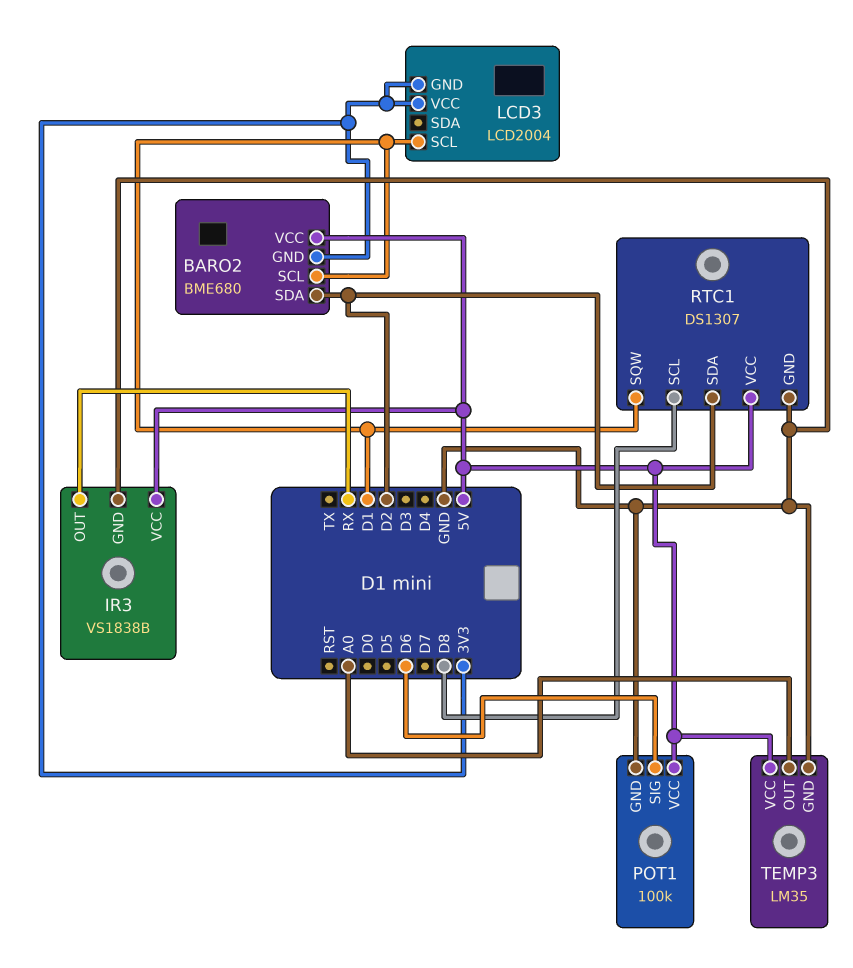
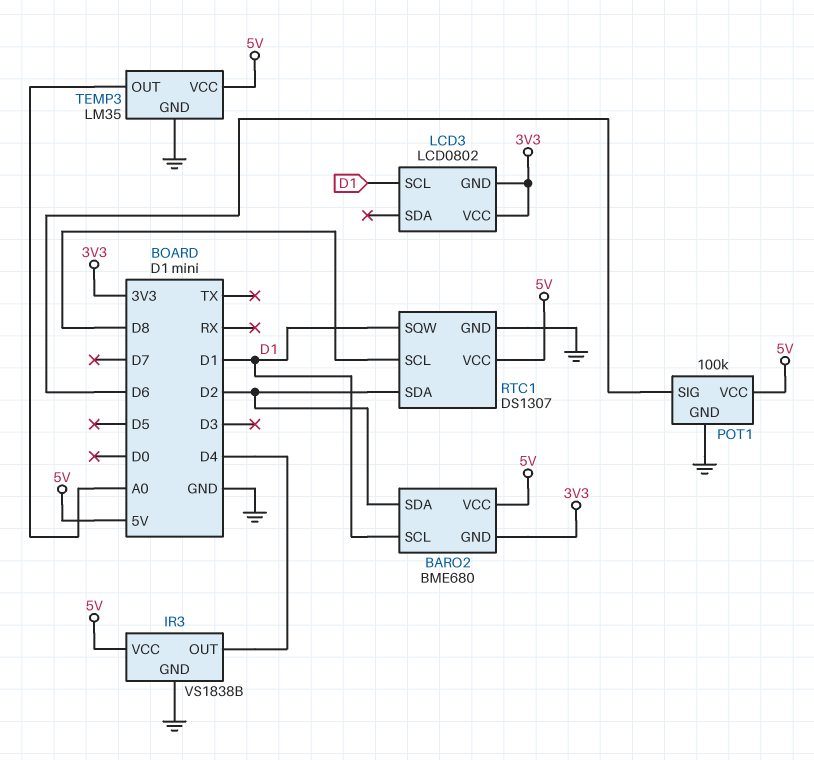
IR3 pin OUT: RX -> D4
LCD3: LCD2004 -> LCD0802

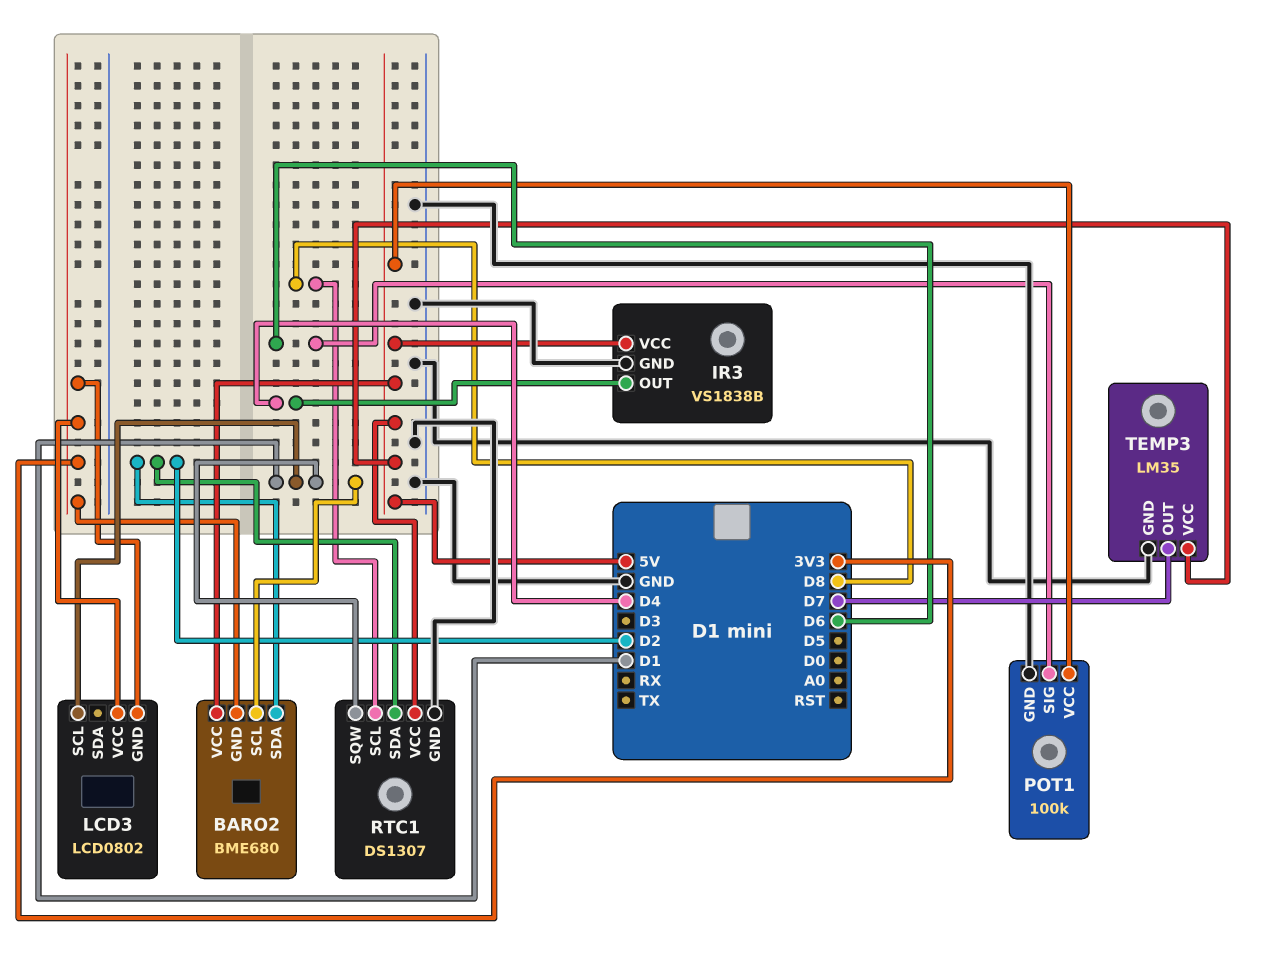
TEMP3 pin OUT: A0 -> D7

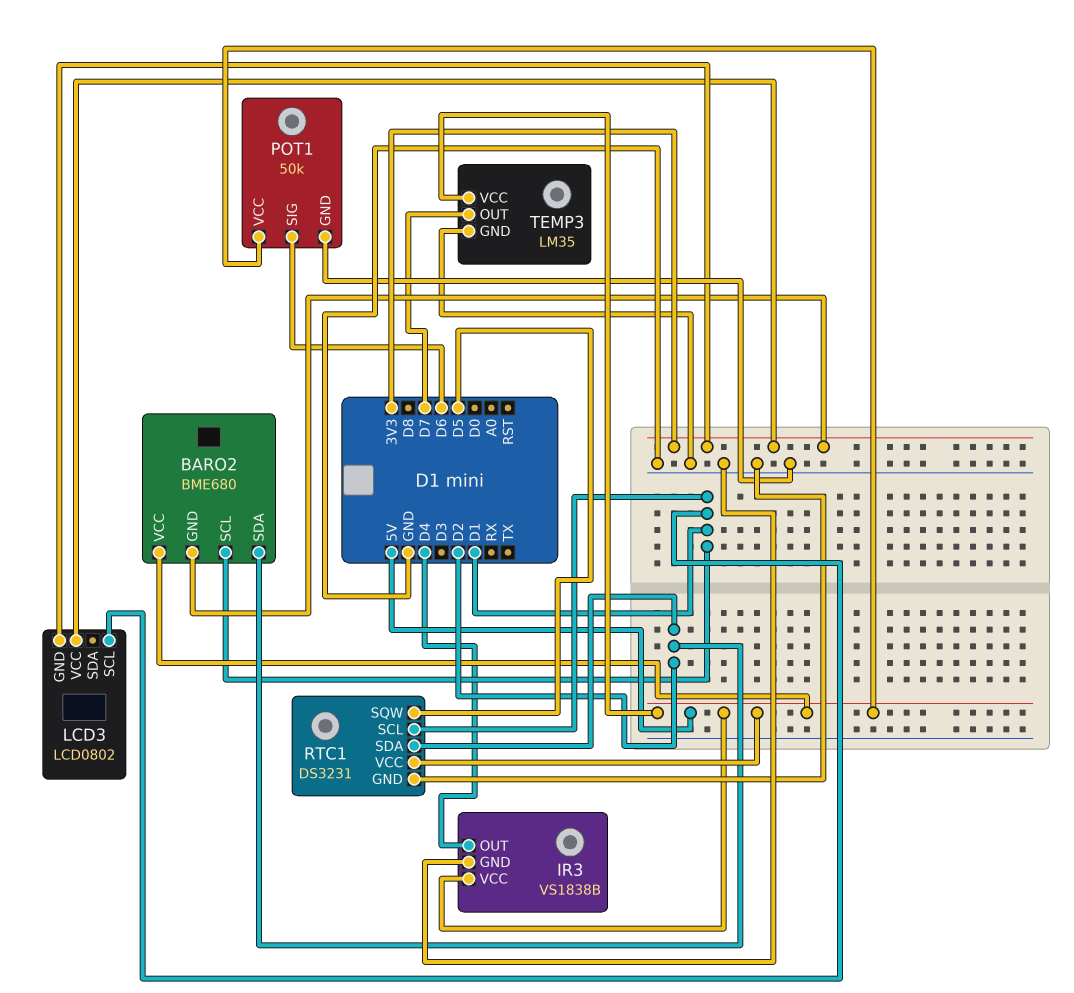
POT1: 100k -> 50k
RTC1: DS1307 -> DS3231
RTC1 pin SCL: D8 -> D1
RTC1 pin SQW: D1 -> D5

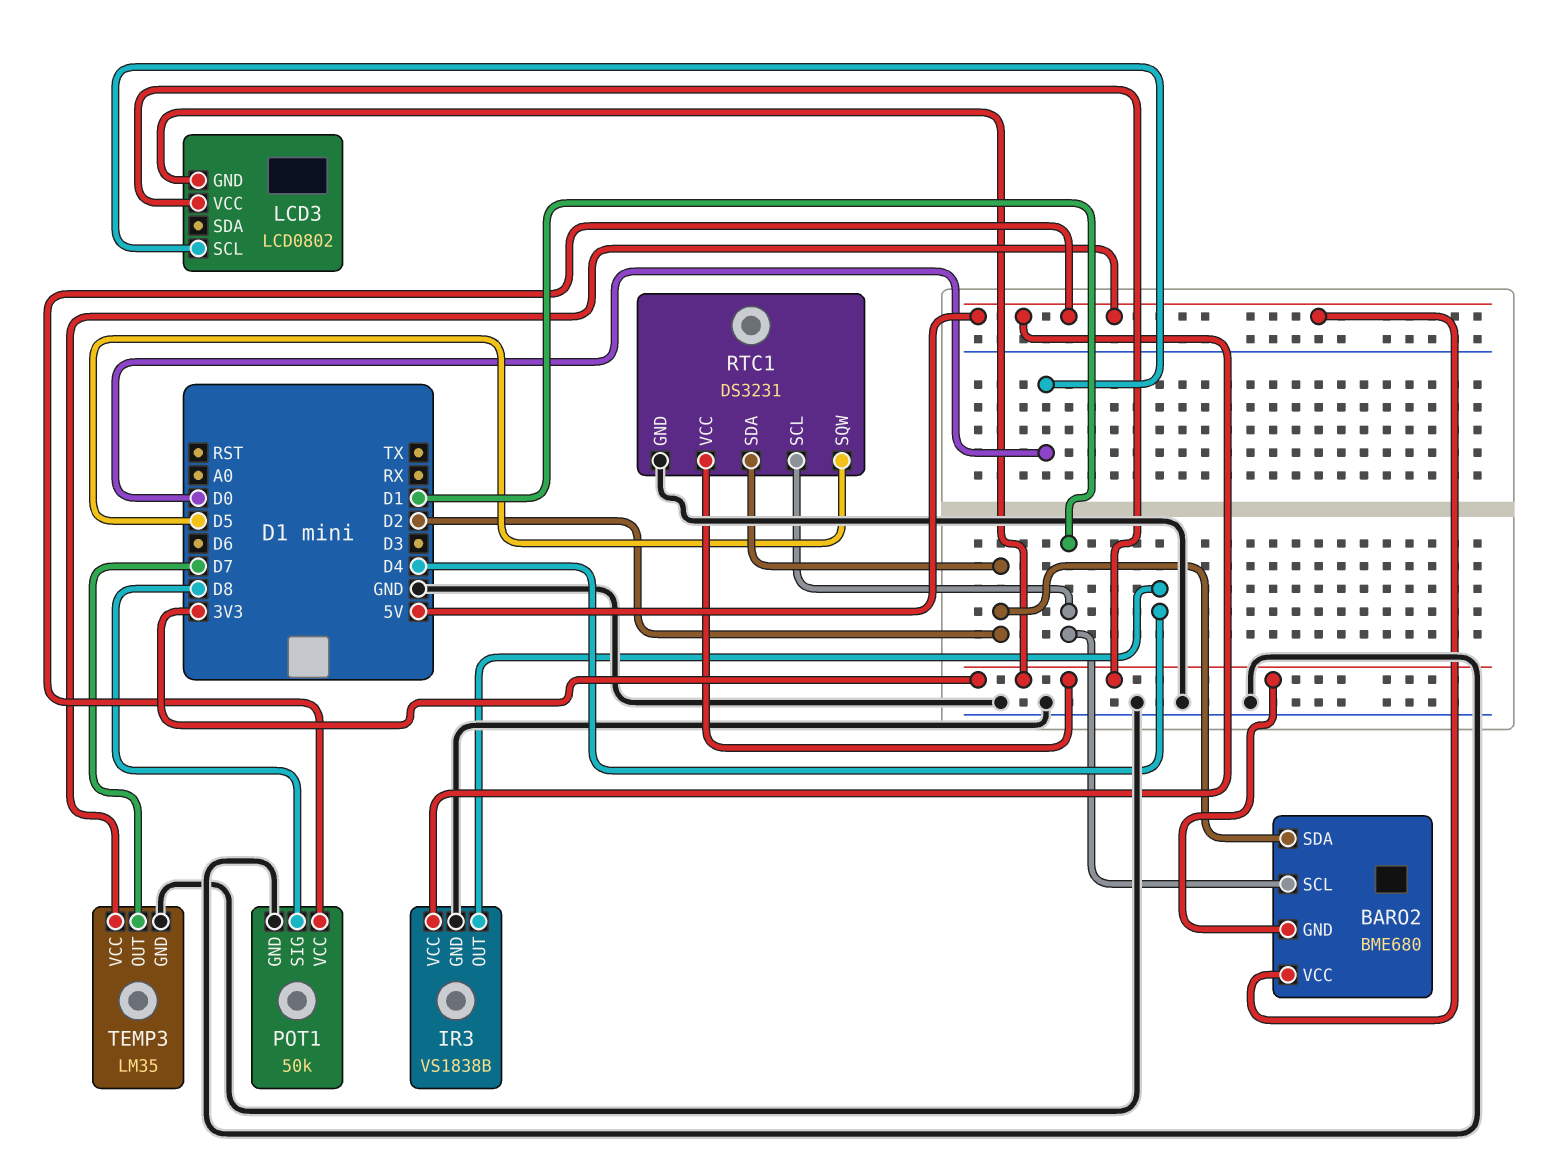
LCD3 pin SCL: D1 -> D0
POT1 pin SIG: D6 -> D8
RTC1 pin VCC: 5V -> 3V3

